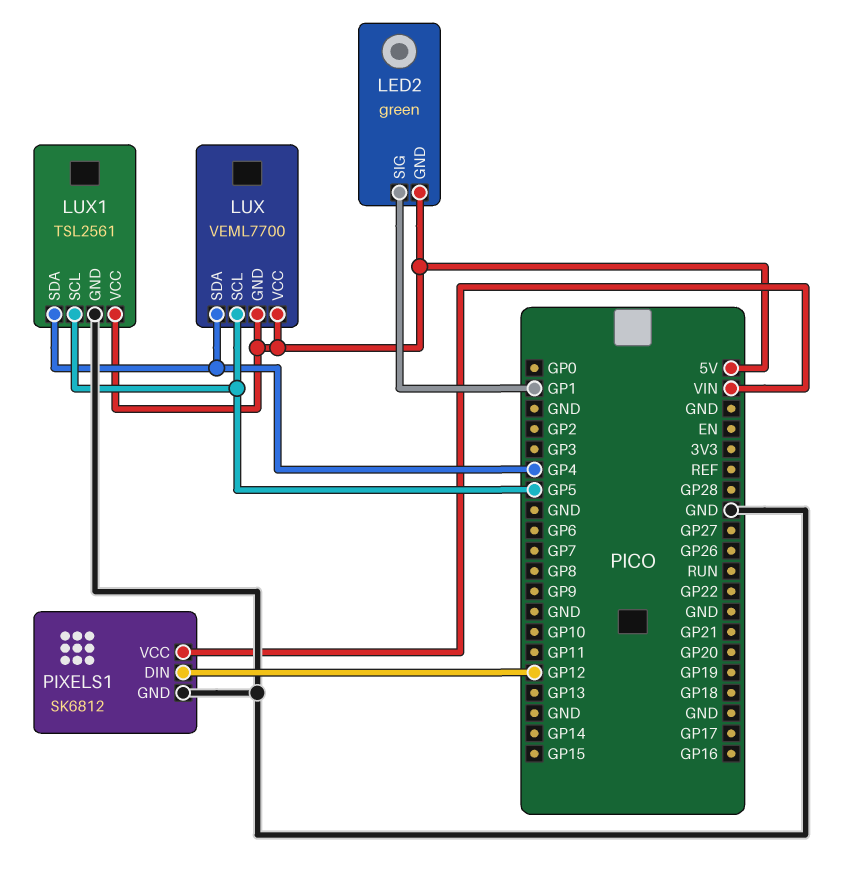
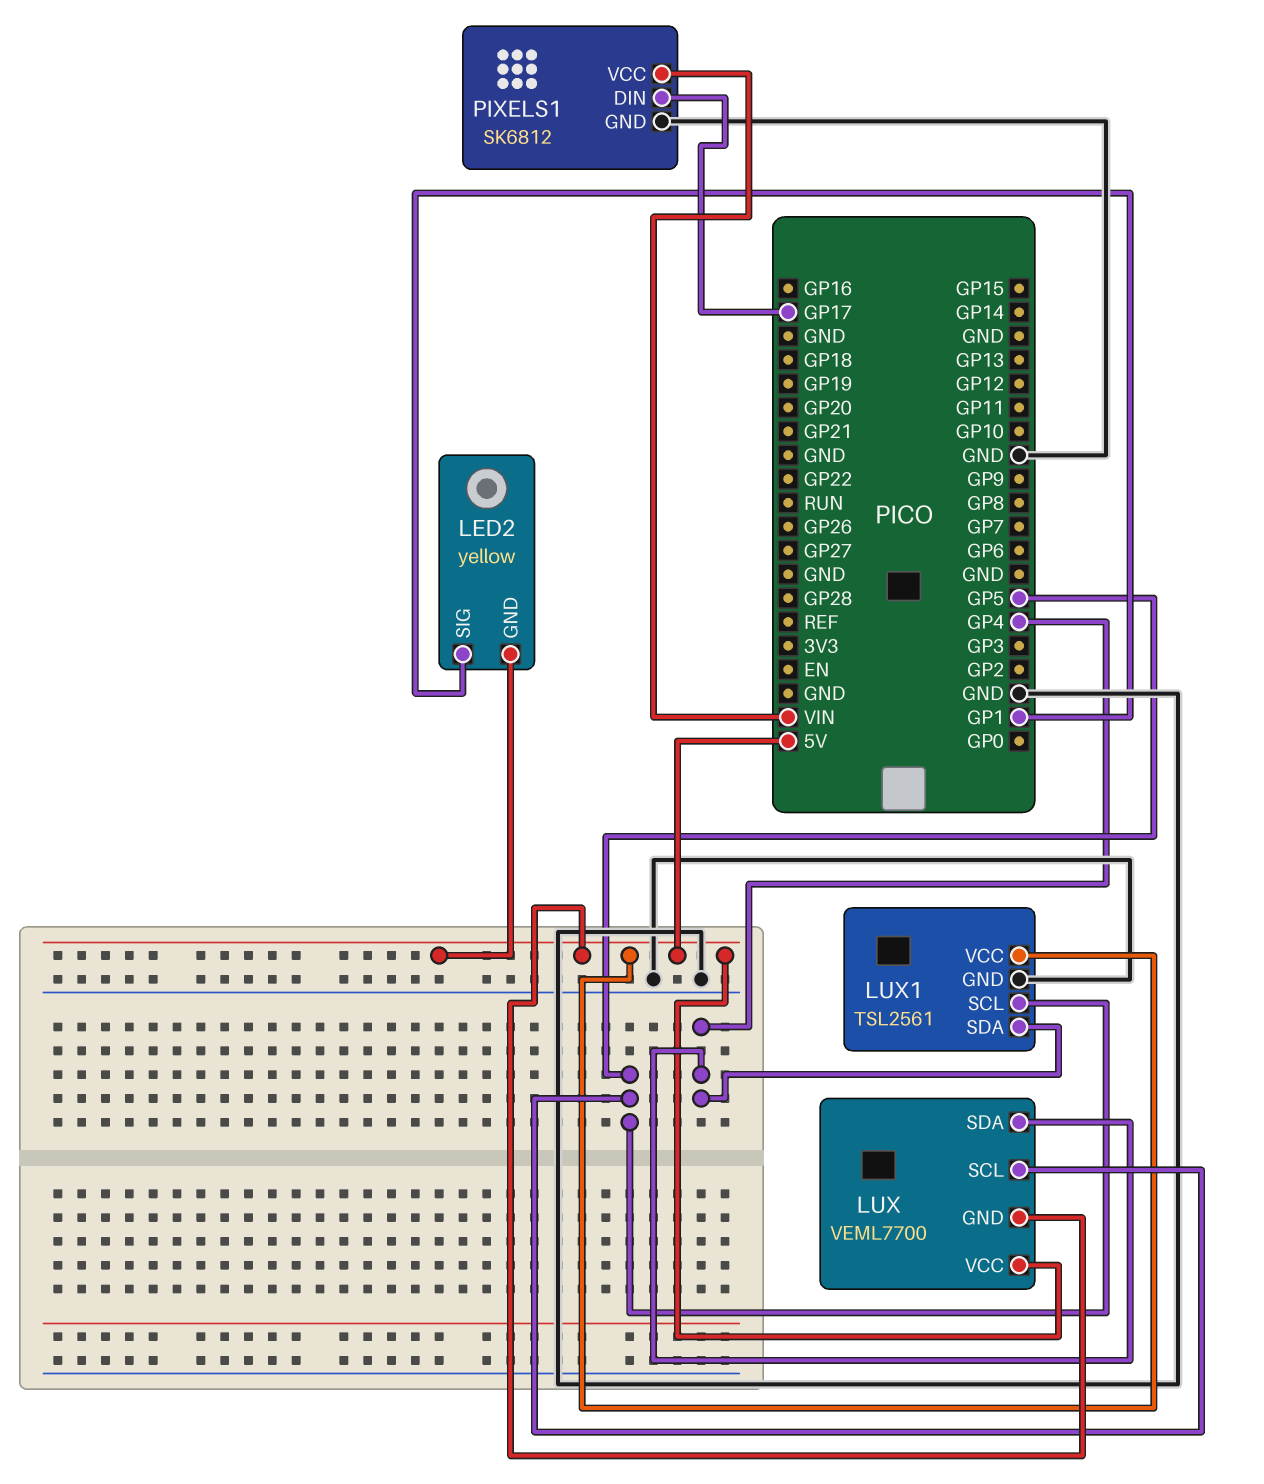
LED2: green -> yellow
PIXELS1 pin DIN: GP12 -> GP17

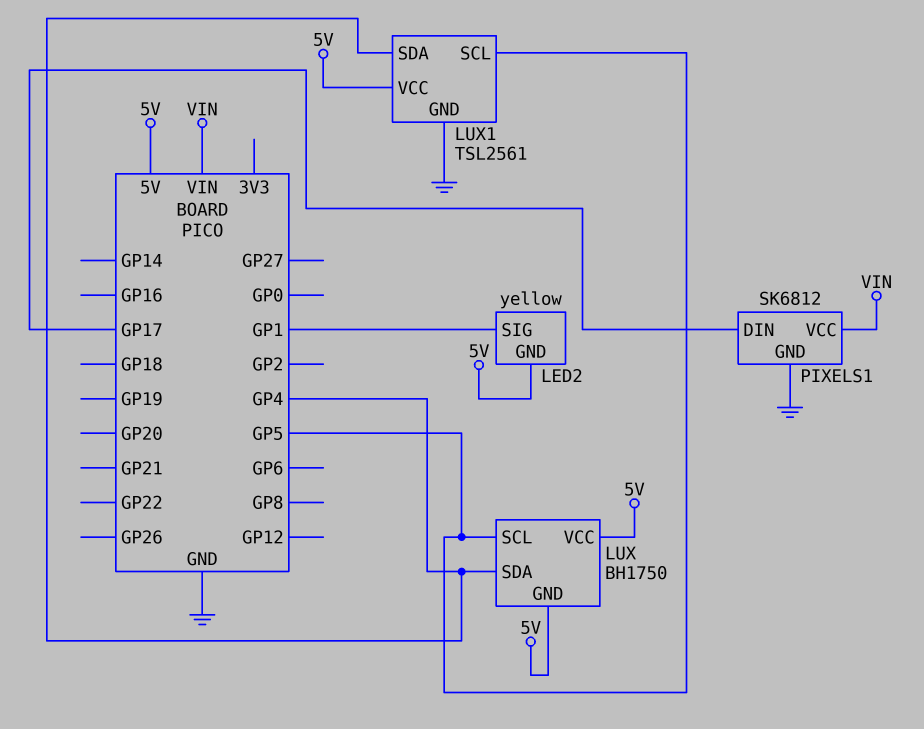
LUX: VEML7700 -> BH1750

